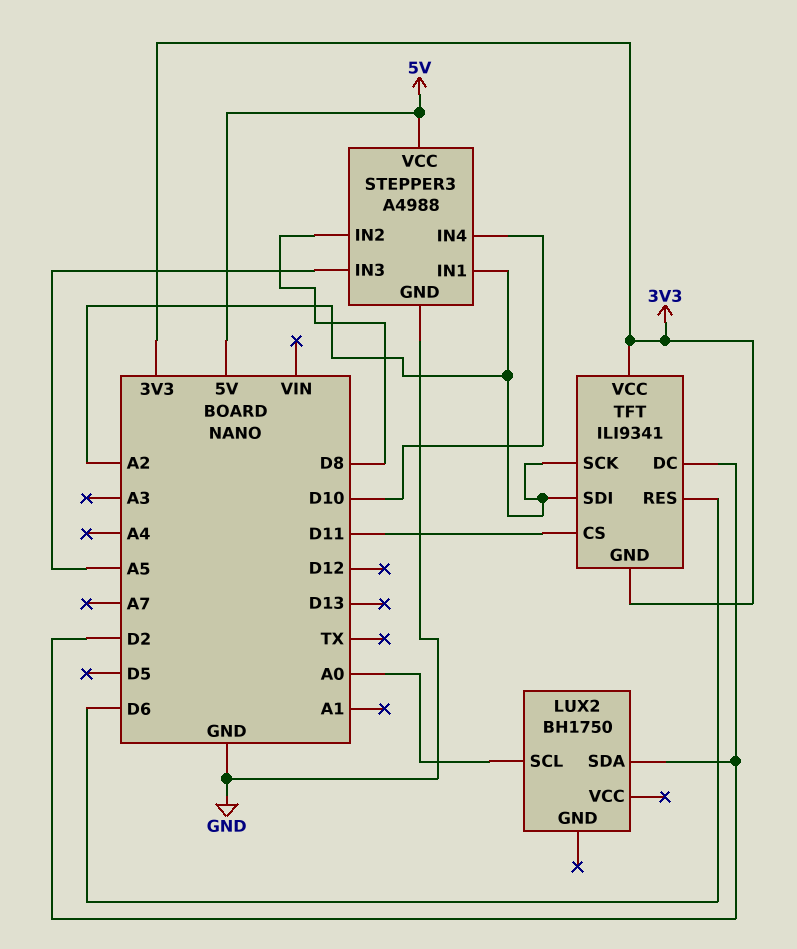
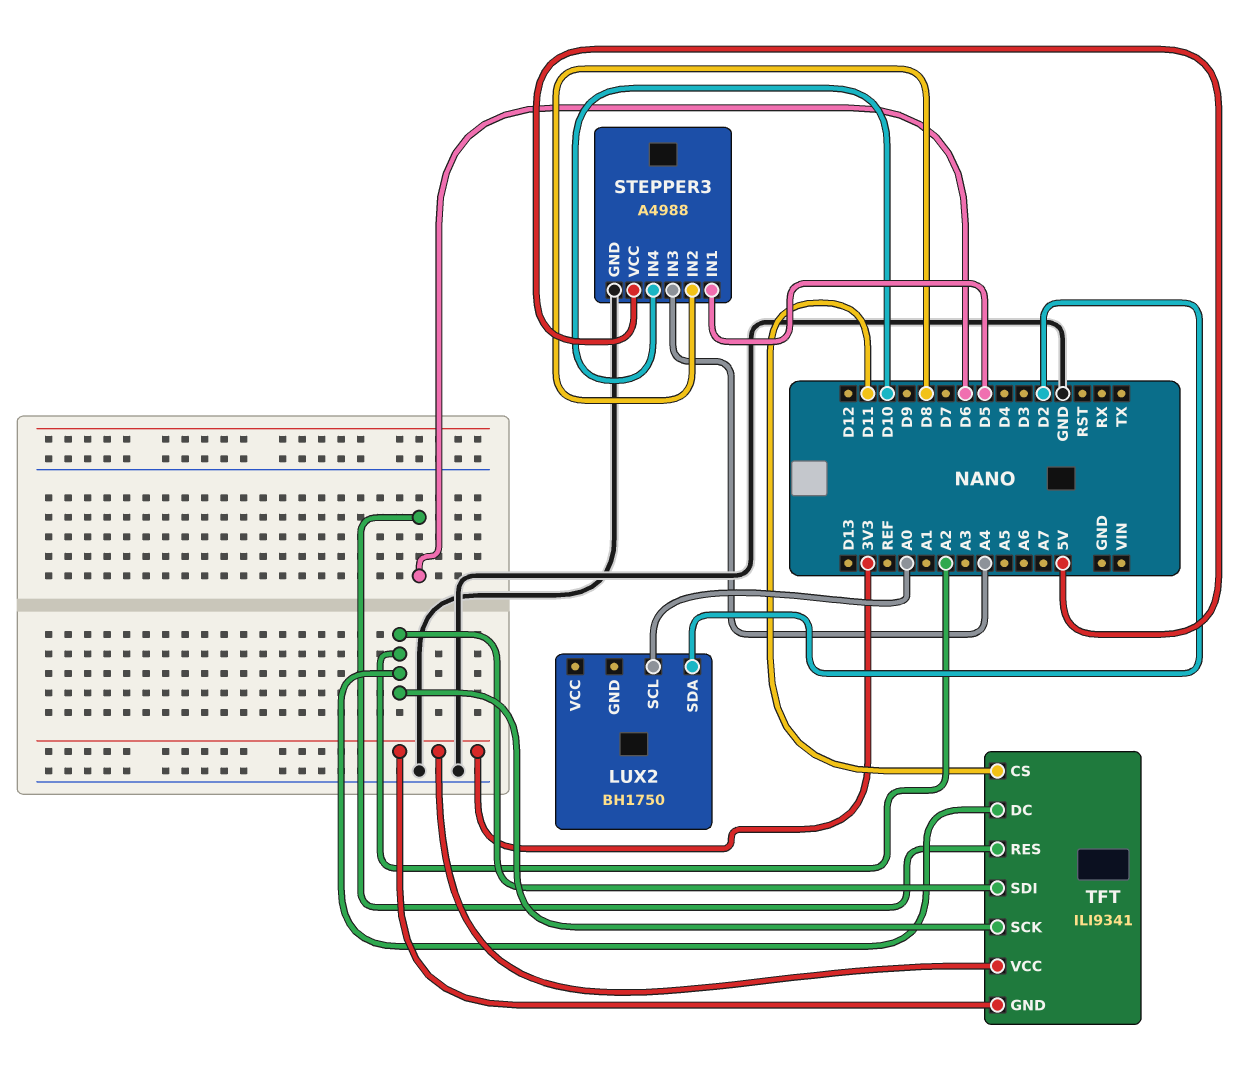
STEPPER3 pin IN1: A2 -> D5
STEPPER3 pin IN3: A5 -> A4
TFT pin DC: D2 -> A2

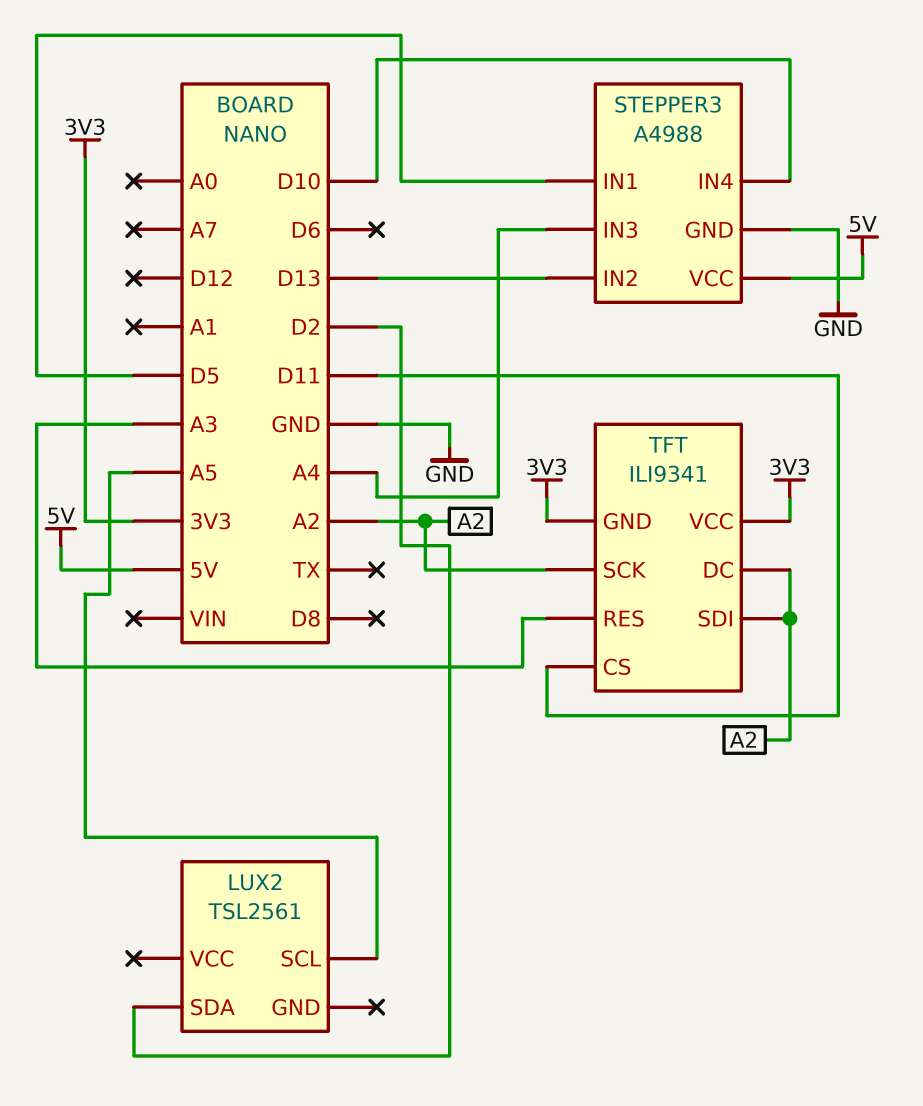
LUX2: BH1750 -> TSL2561
LUX2 pin SCL: A0 -> A5
STEPPER3 pin IN2: D8 -> D13
TFT pin RES: D6 -> A3

